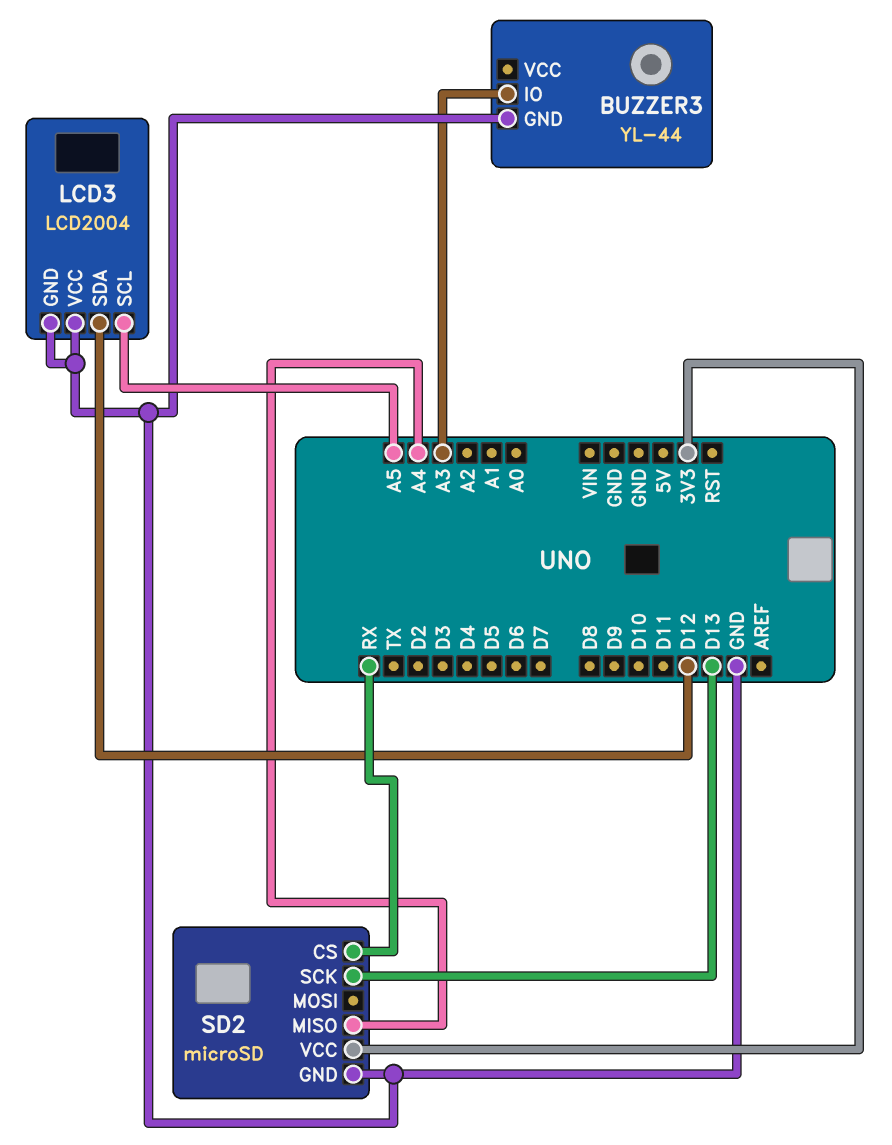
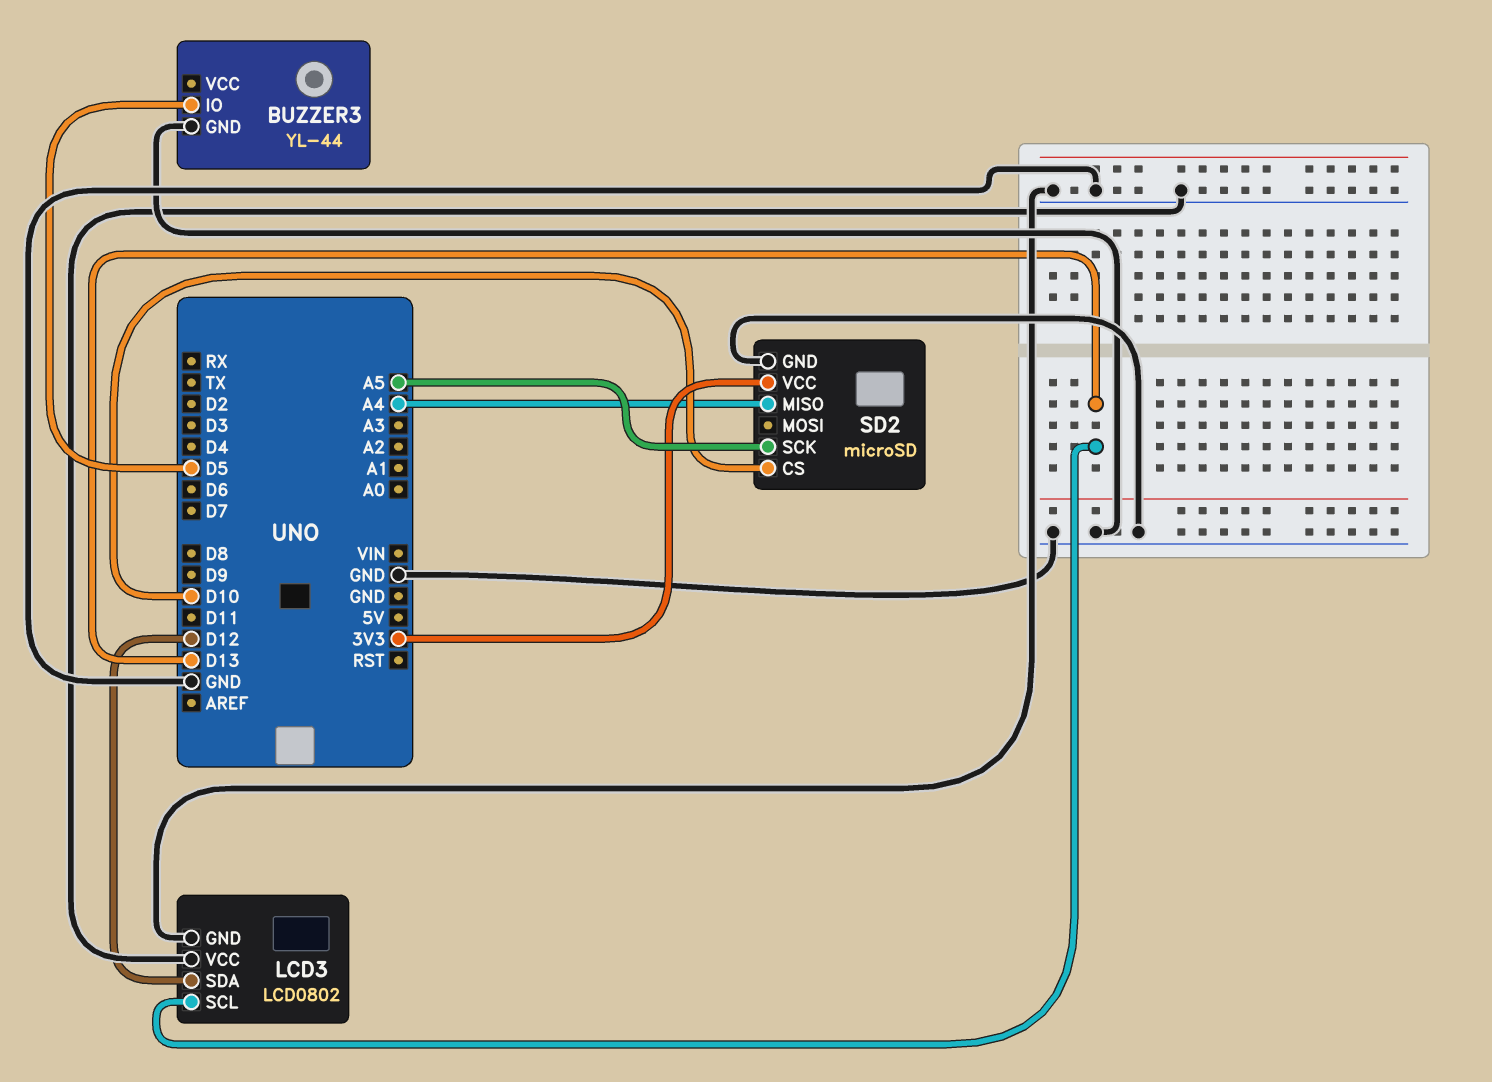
BUZZER3 pin IO: A3 -> D5
LCD3: LCD2004 -> LCD0802
LCD3 pin SCL: A5 -> D13
SD2 pin CS: RX -> D10
SD2 pin SCK: D13 -> A5

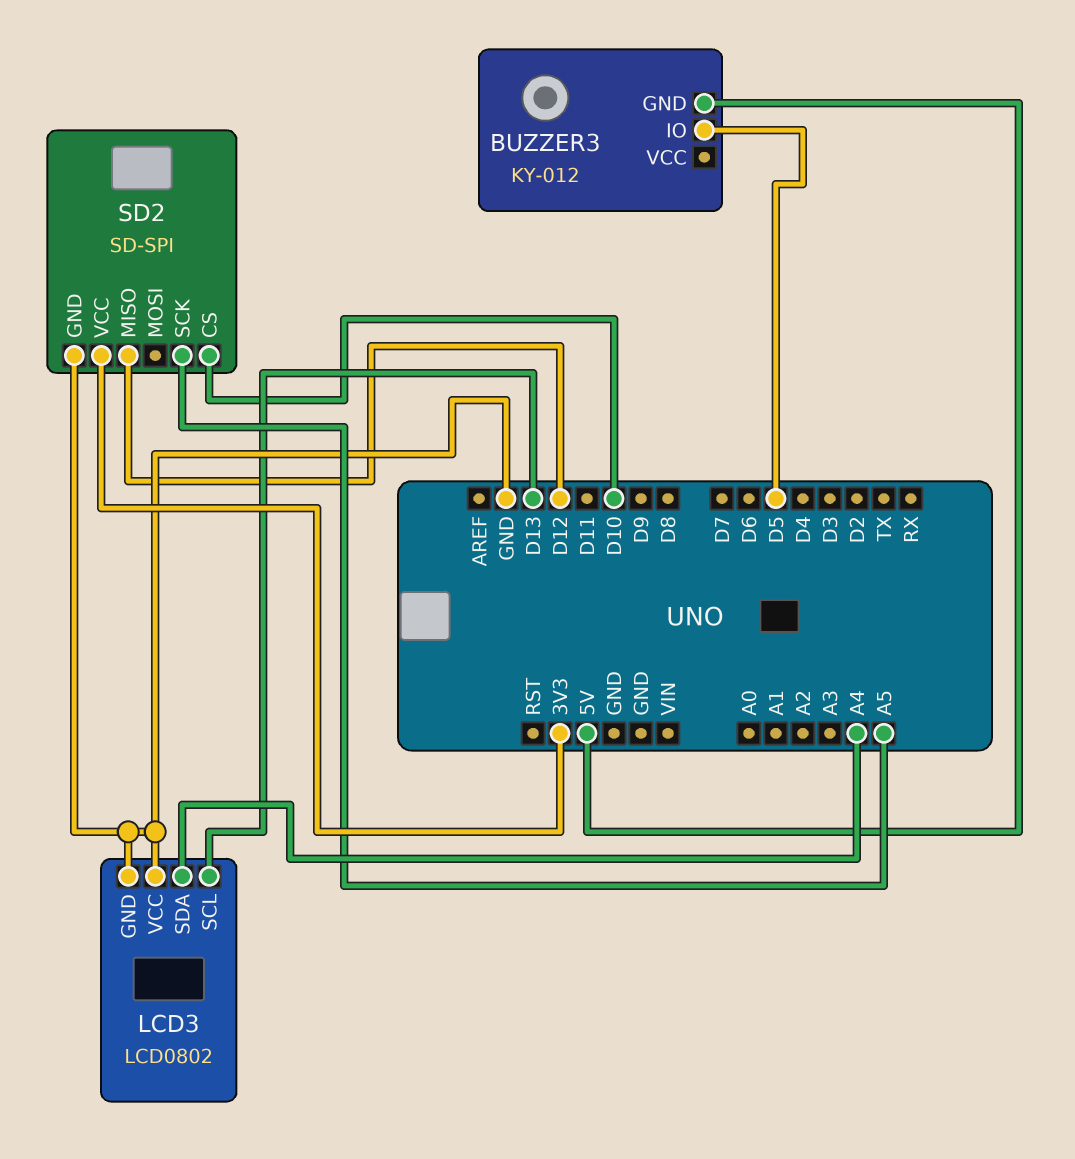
BUZZER3: YL-44 -> KY-012
BUZZER3 pin GND: GND -> 5V
LCD3 pin SDA: D12 -> A4
SD2: microSD -> SD-SPI
SD2 pin MISO: A4 -> D12

